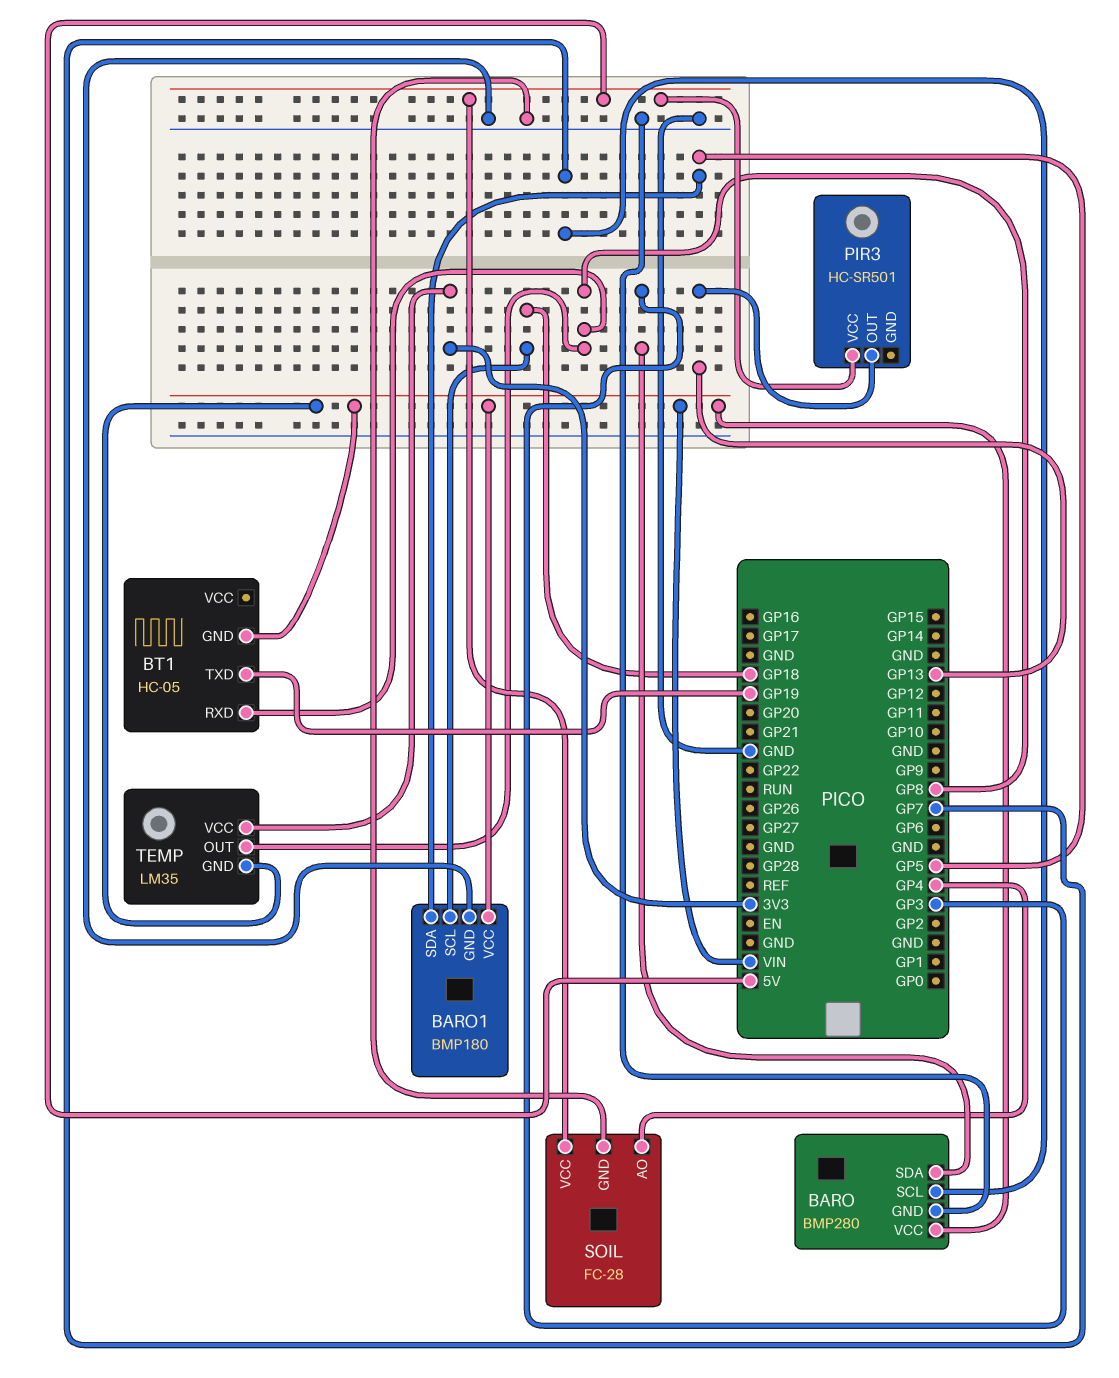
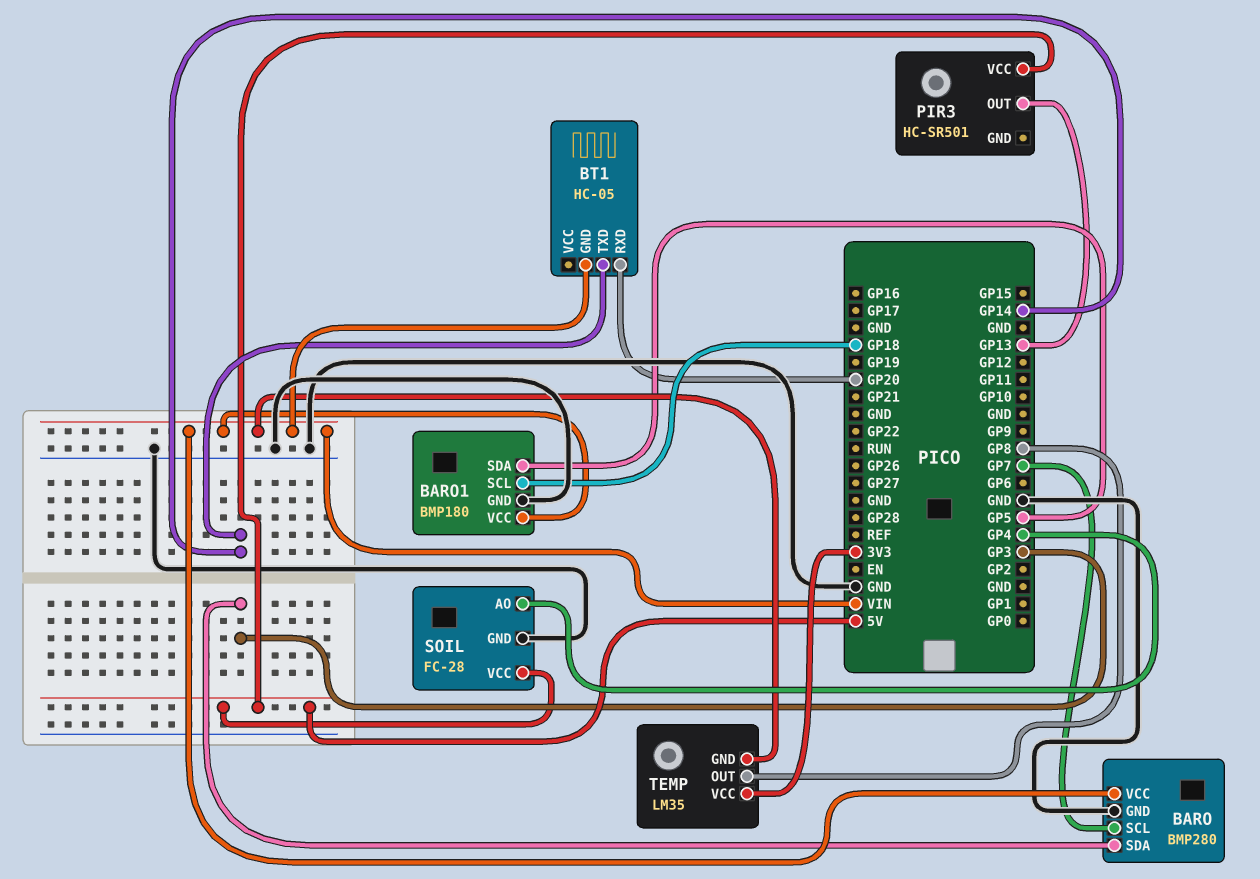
BT1 pin RXD: GP8 -> GP20
BT1 pin TXD: GP19 -> GP14

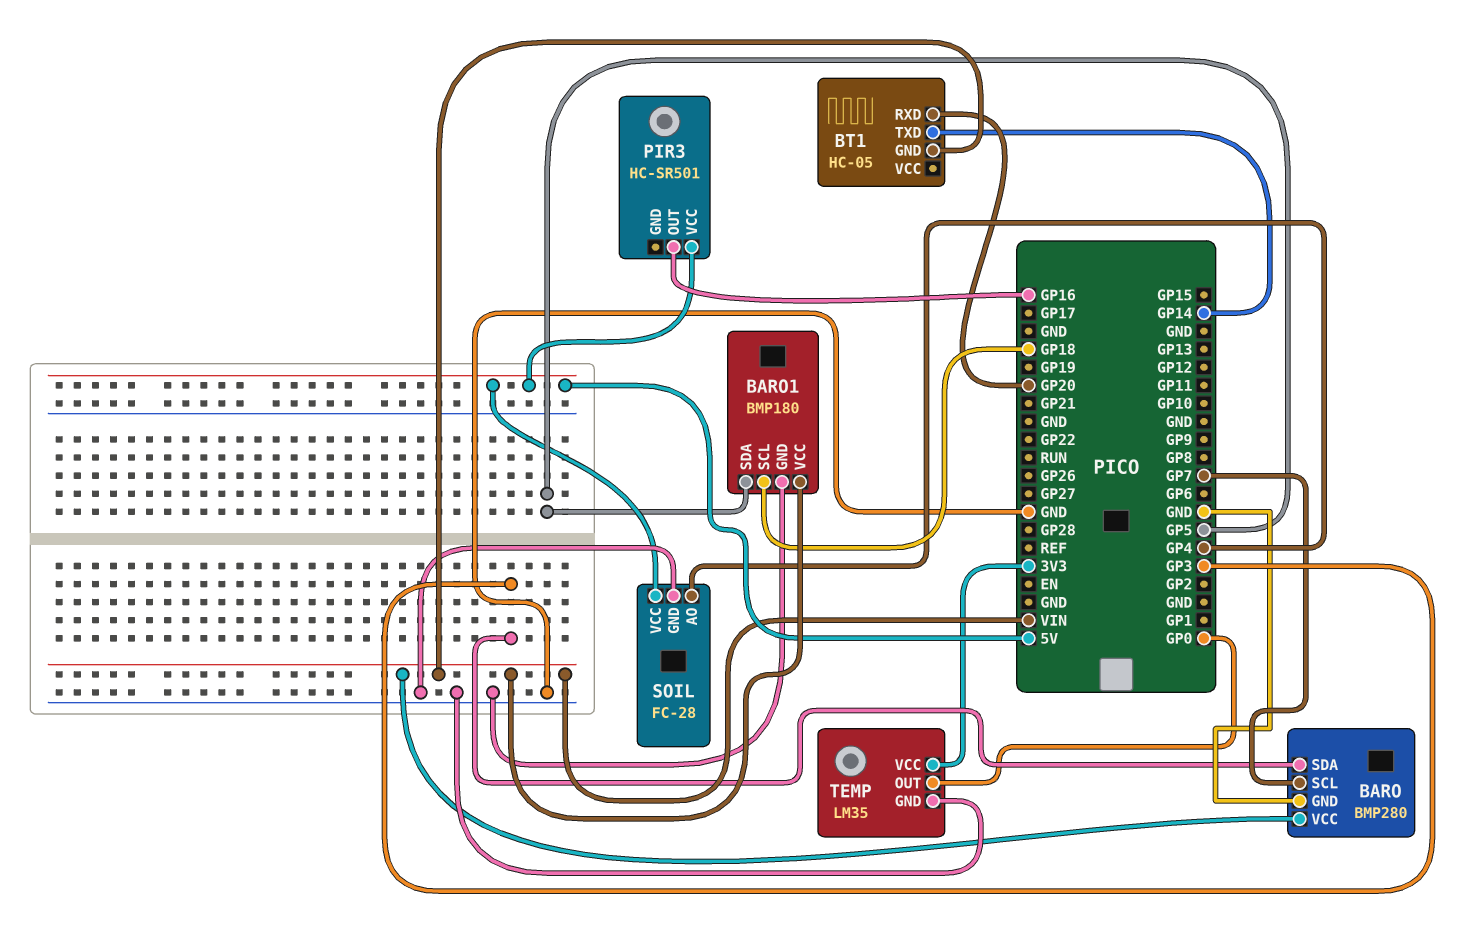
PIR3 pin OUT: GP13 -> GP16
TEMP pin GND: VIN -> GND
TEMP pin OUT: GP8 -> GP0

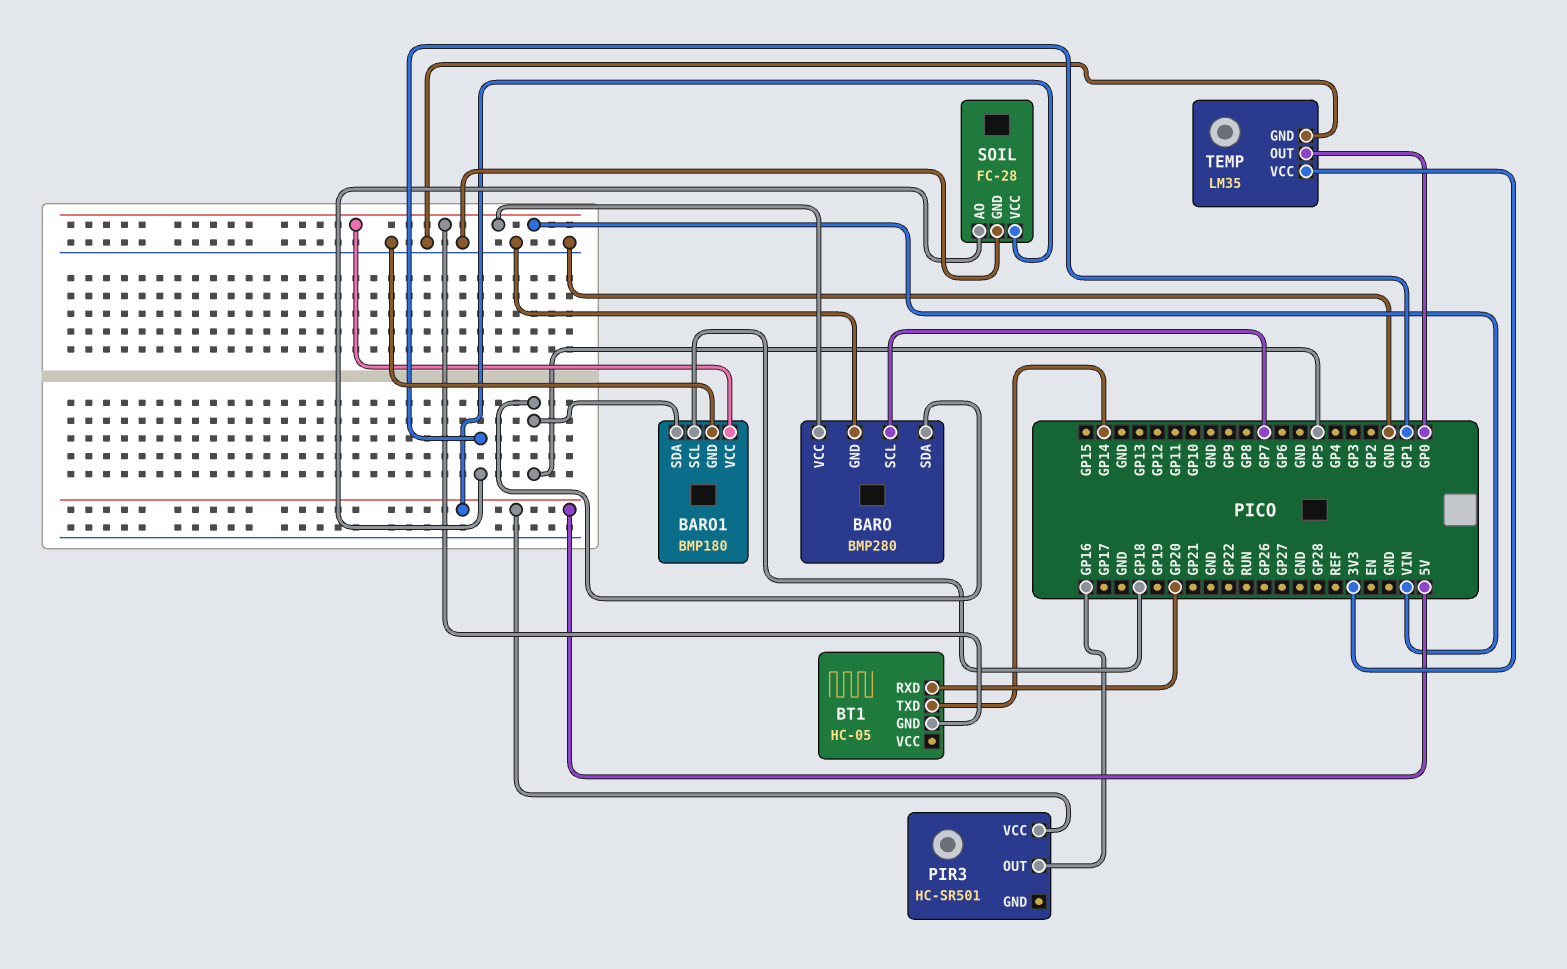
BARO pin SDA: GP3 -> GP5
SOIL pin AO: GP4 -> GP1

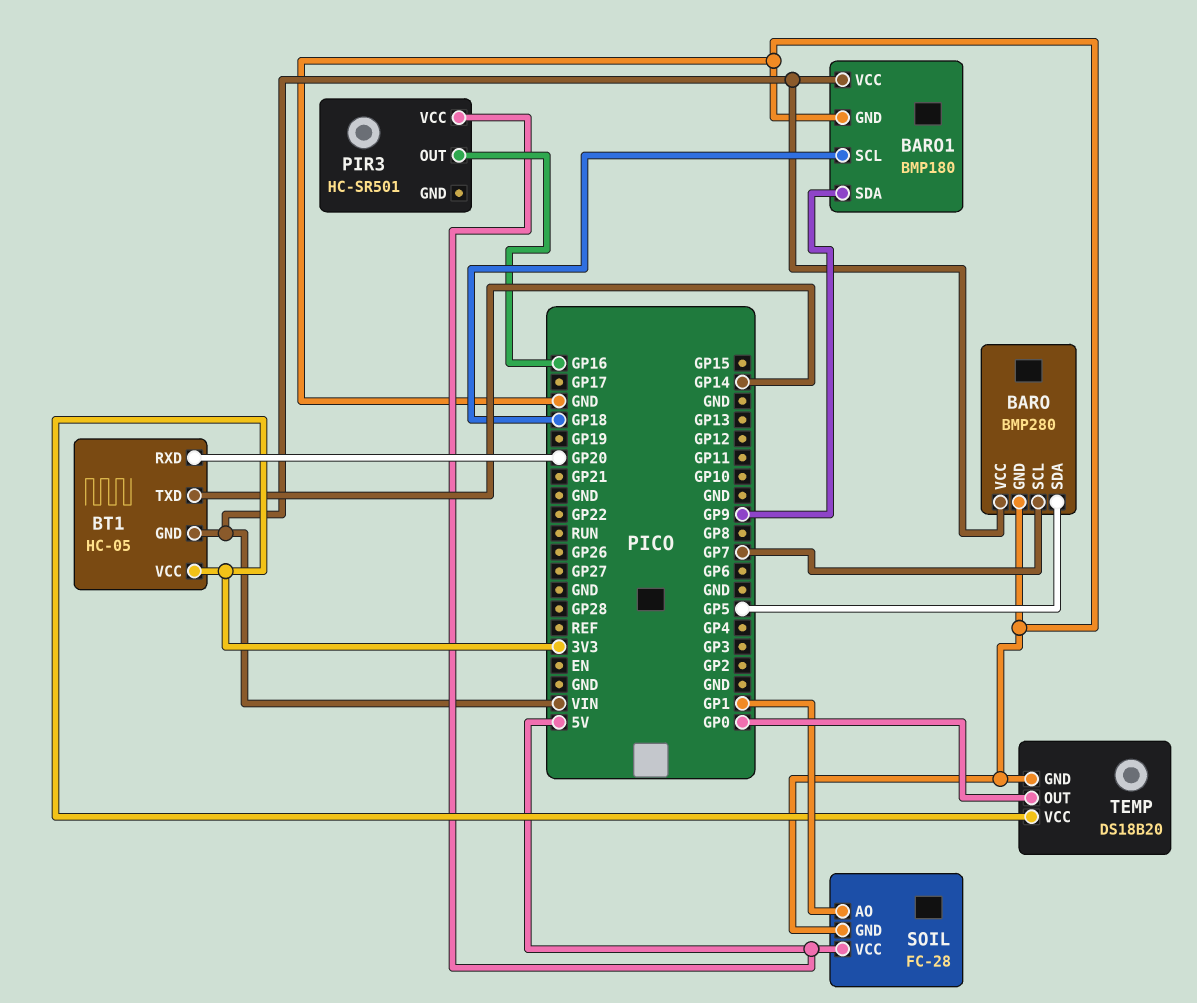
BARO1 pin SDA: GP5 -> GP9
BT1 pin VCC: none -> 3V3
TEMP: LM35 -> DS18B20

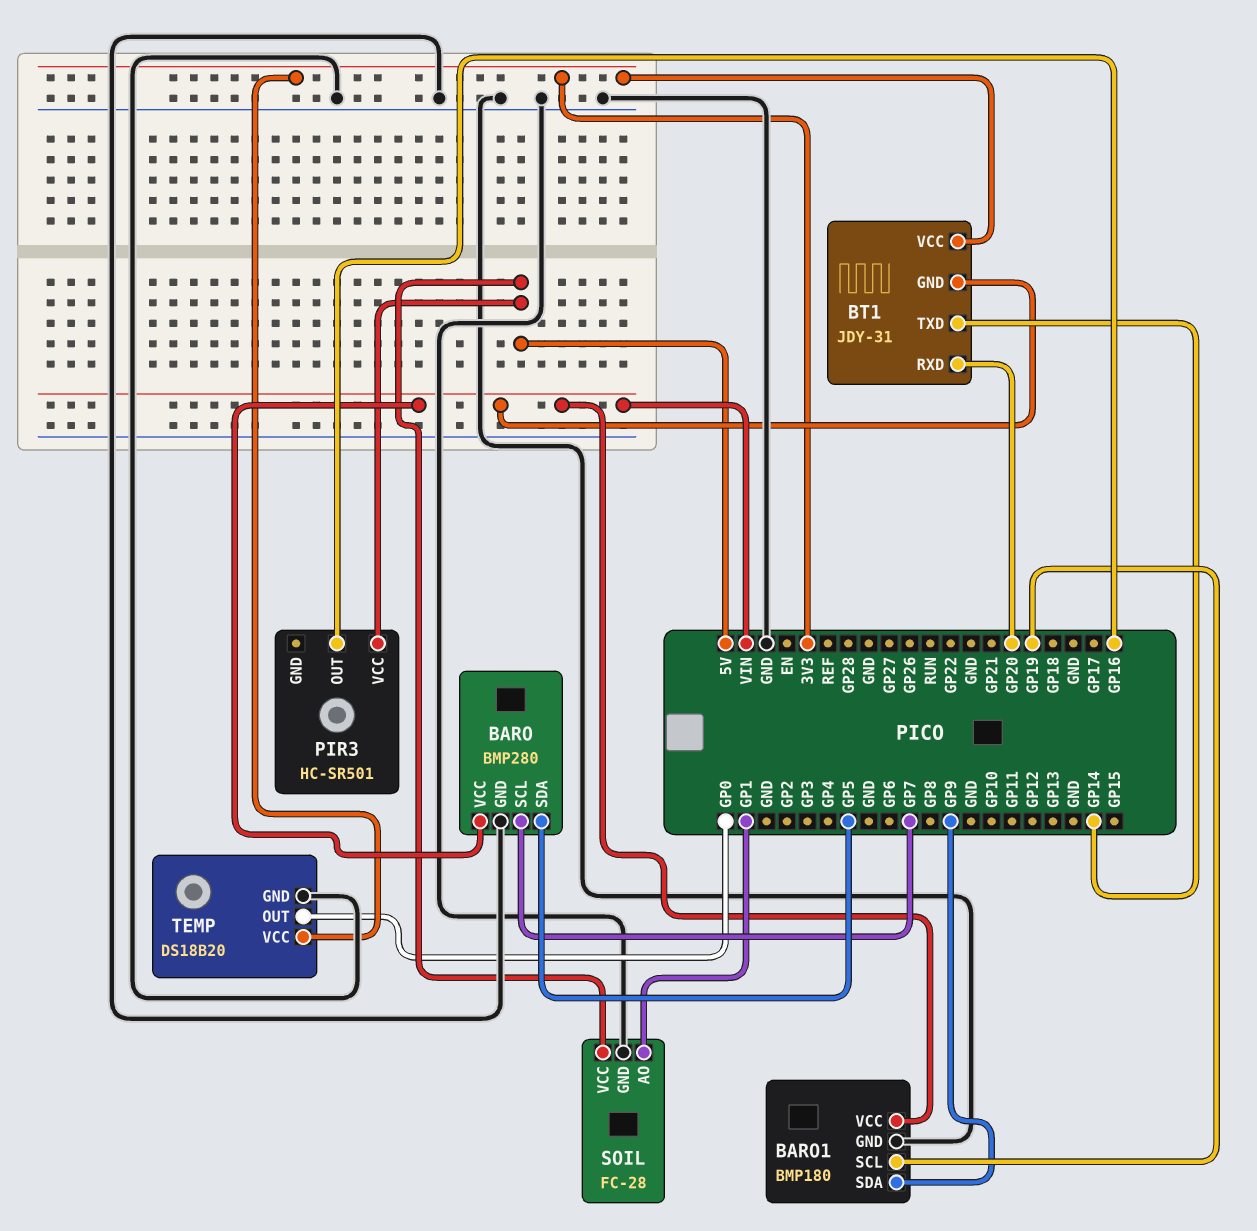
BARO1 pin SCL: GP18 -> GP19
BT1: HC-05 -> JDY-31

